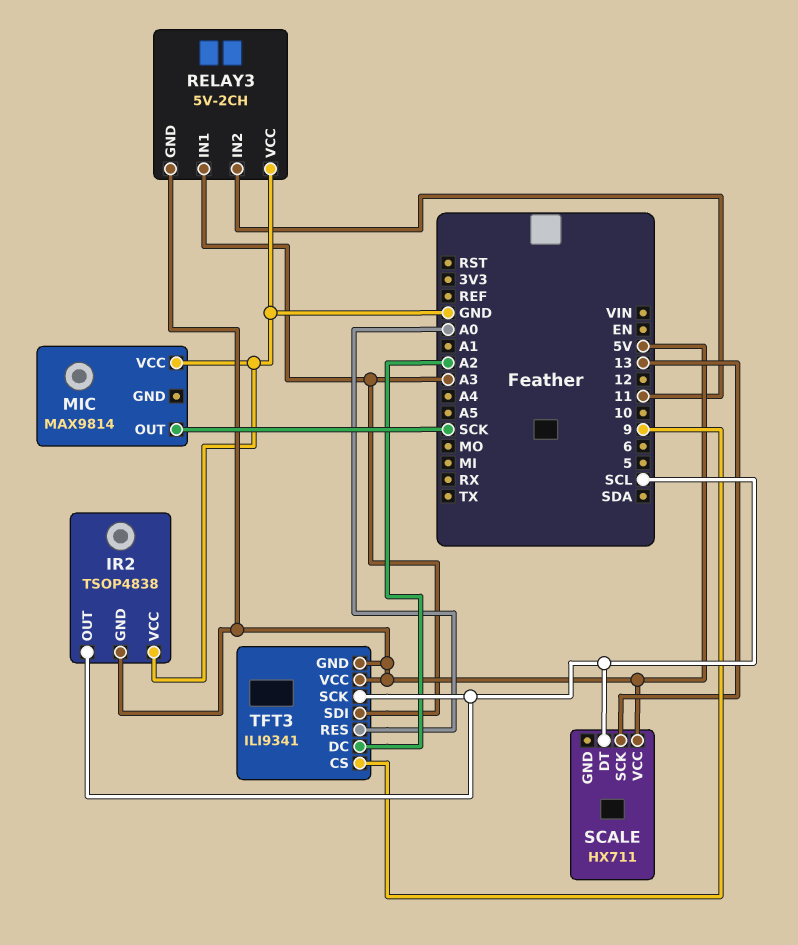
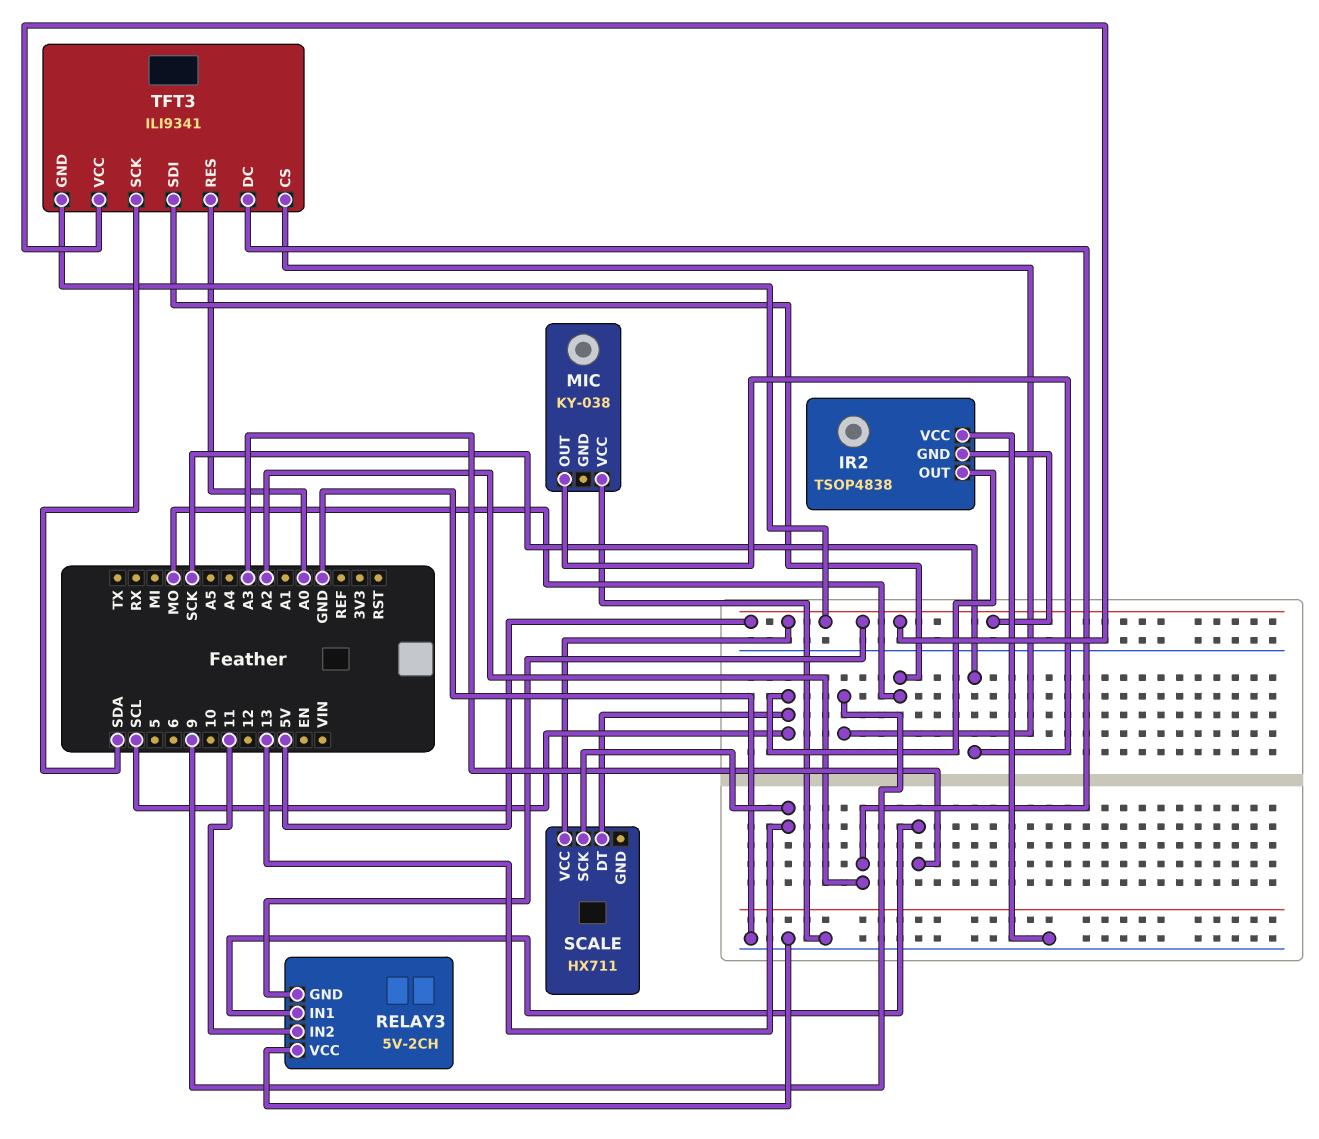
MIC: MAX9814 -> KY-038
TFT3 pin SCK: SCL -> SDA
TFT3 pin SDI: A3 -> MO

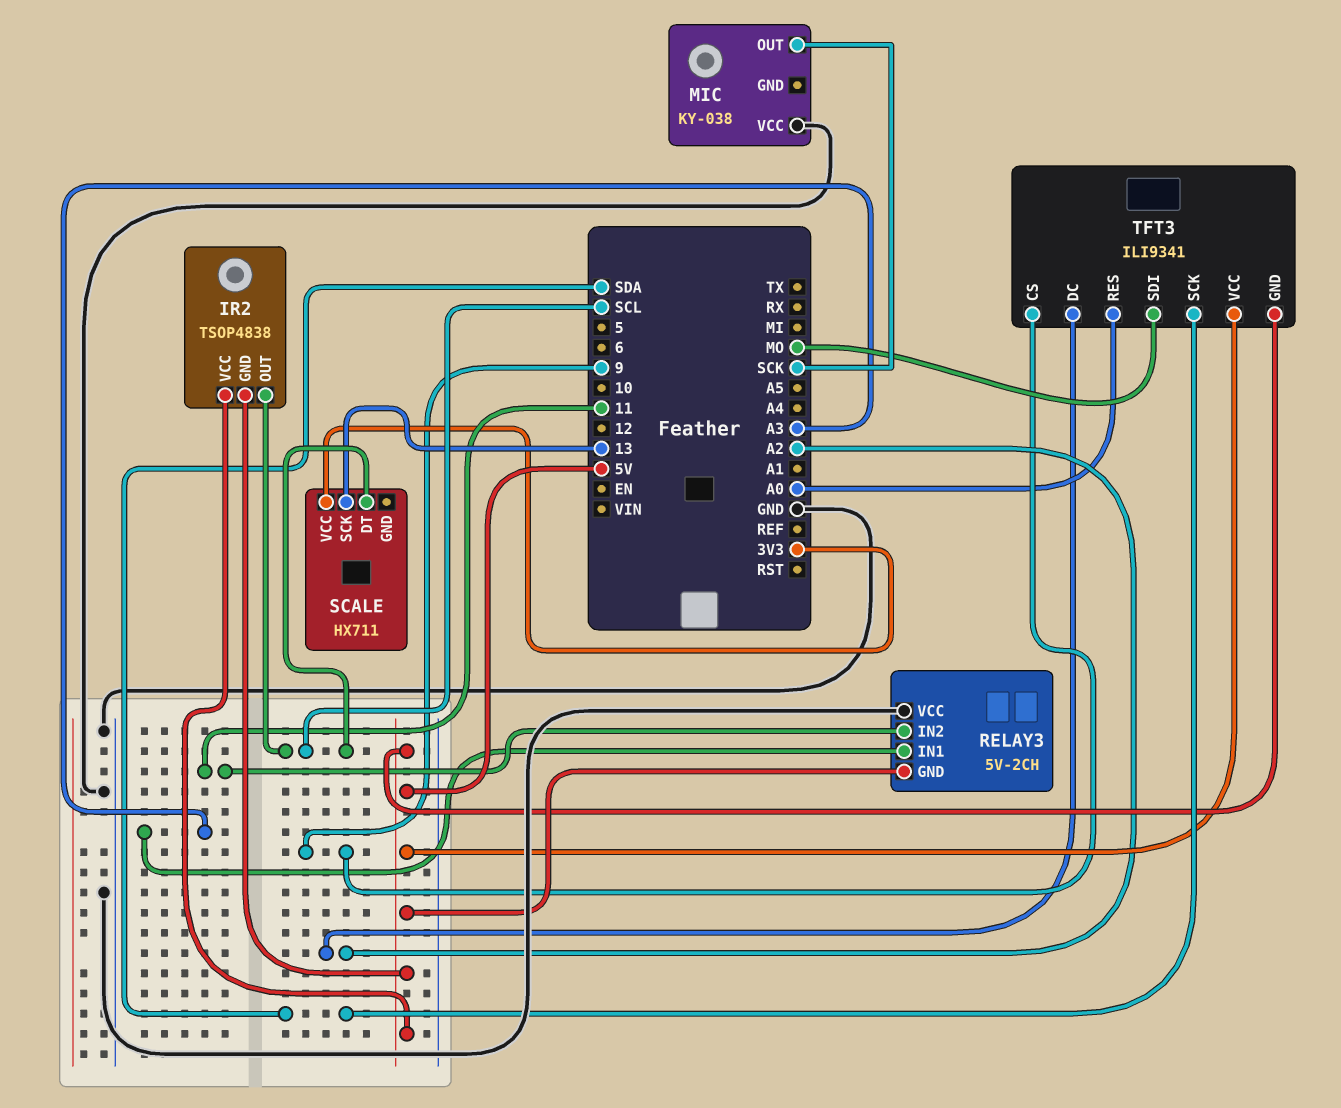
IR2 pin VCC: GND -> 5V
SCALE pin VCC: 5V -> 3V3

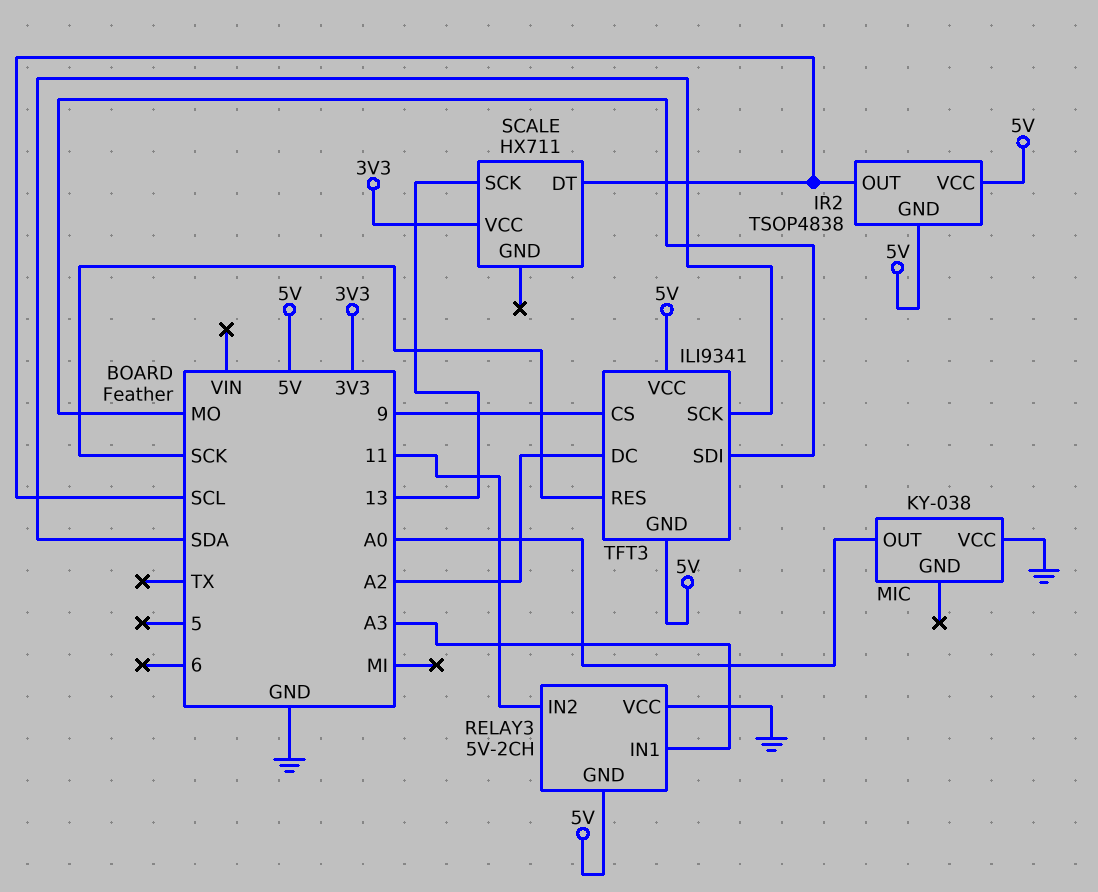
MIC pin OUT: SCK -> A0
TFT3 pin RES: A0 -> SCK

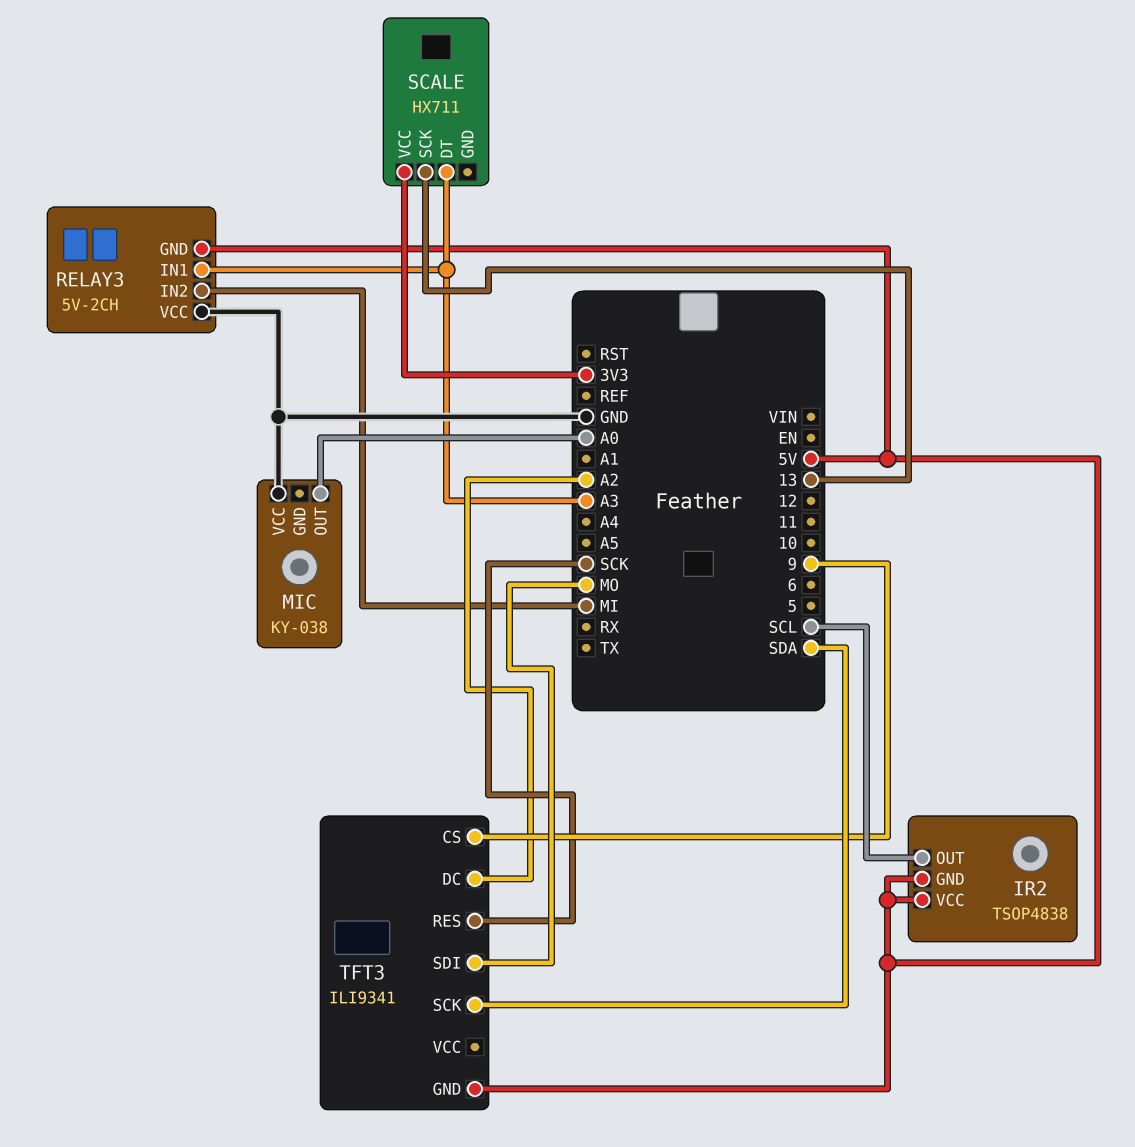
RELAY3 pin IN2: 11 -> MI
SCALE pin DT: SCL -> A3
TFT3 pin VCC: 5V -> none

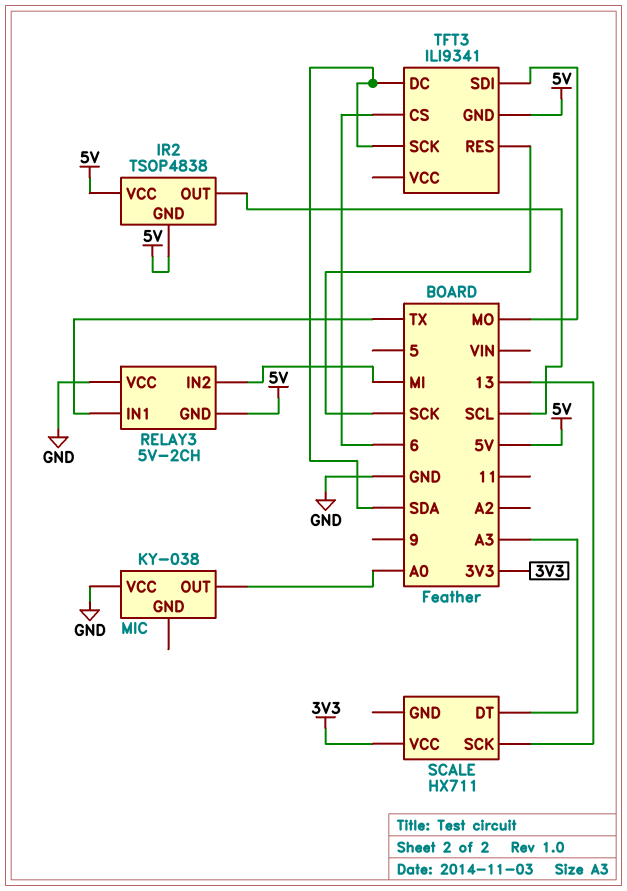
RELAY3 pin IN1: A3 -> TX
TFT3 pin CS: 9 -> 6
TFT3 pin DC: A2 -> SDA

